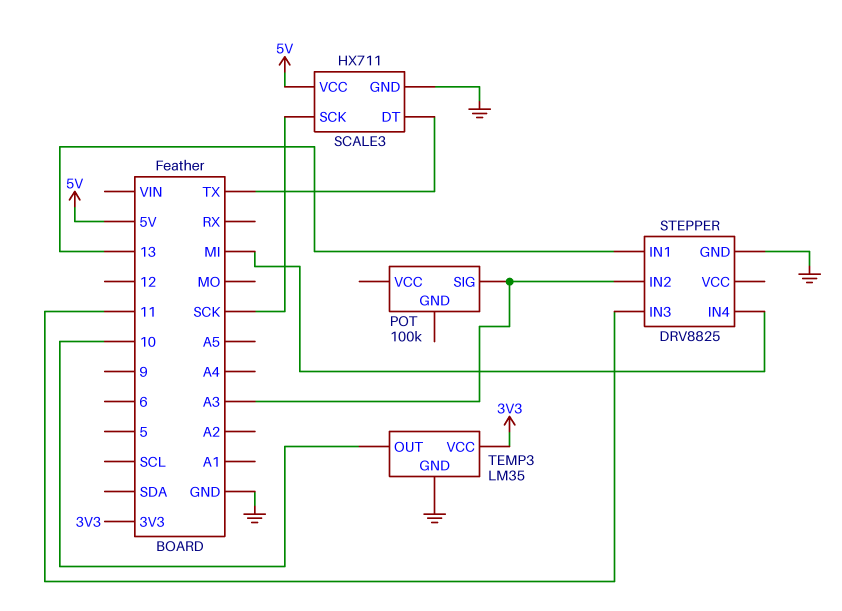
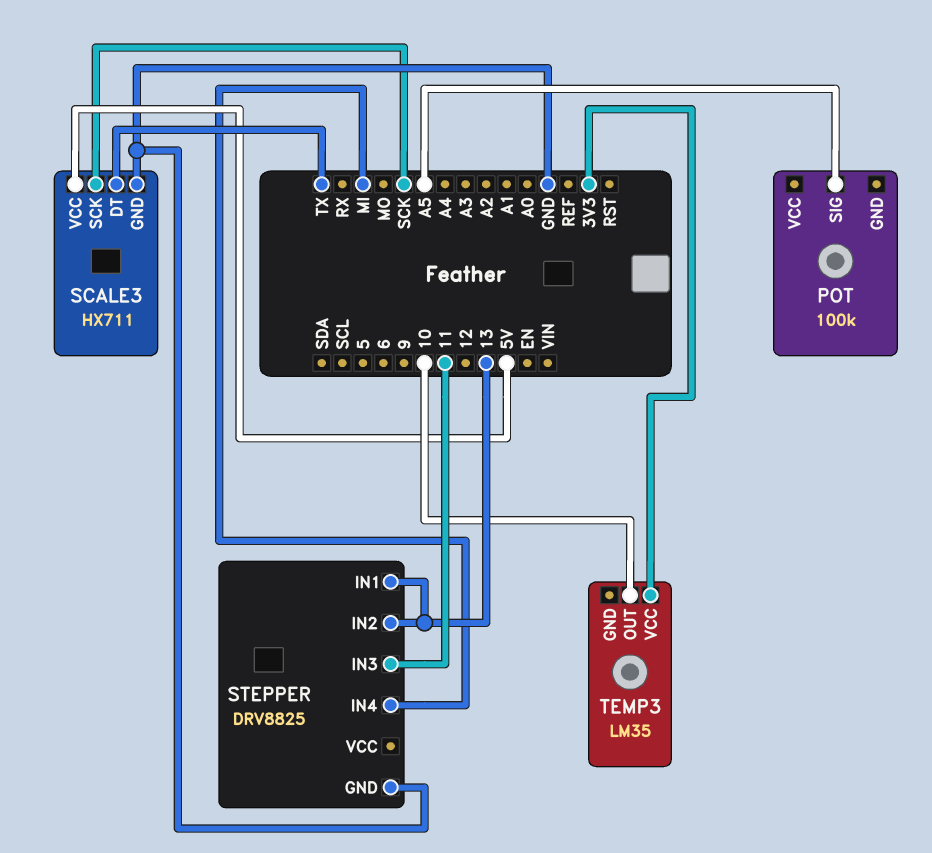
POT pin SIG: A3 -> A5
STEPPER pin IN2: A3 -> 13
TEMP3 pin GND: GND -> none

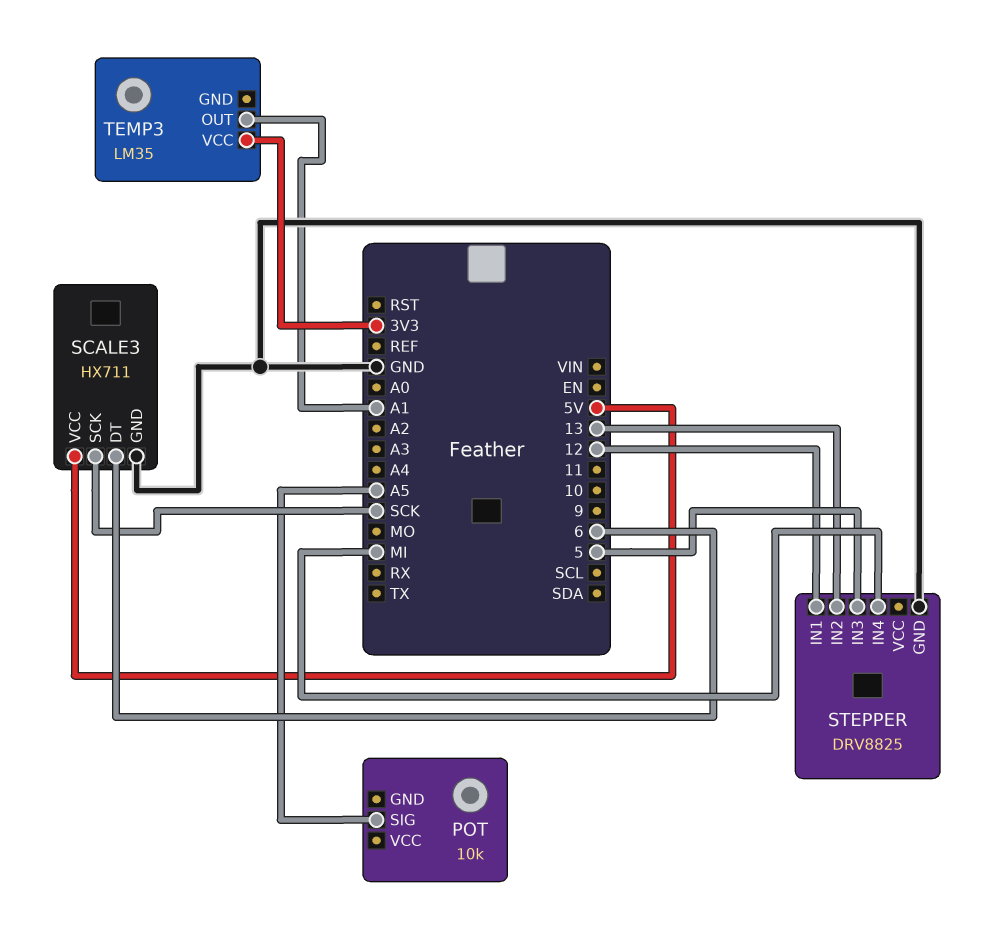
POT: 100k -> 10k
SCALE3 pin DT: TX -> 6
STEPPER pin IN1: 13 -> 12
STEPPER pin IN3: 11 -> 5
TEMP3 pin OUT: 10 -> A1

